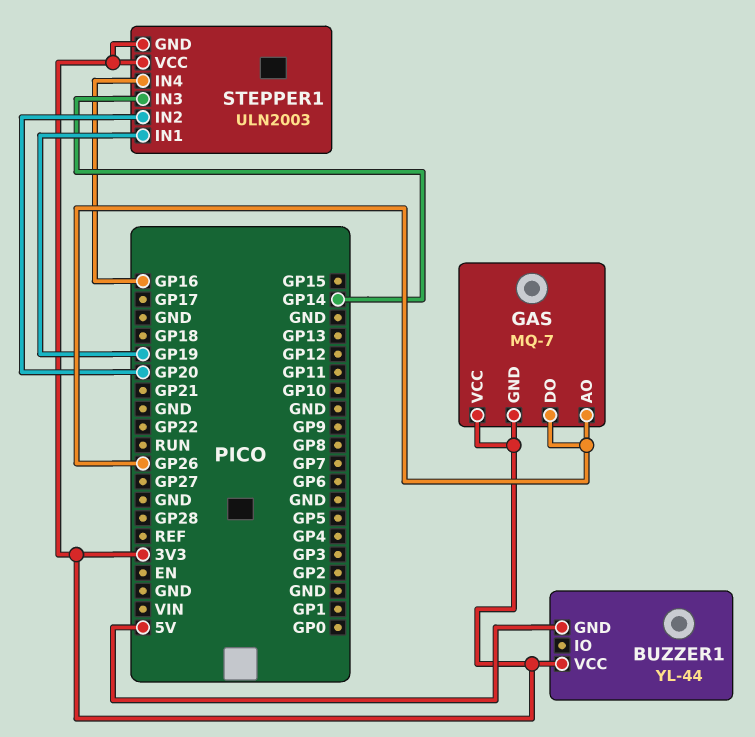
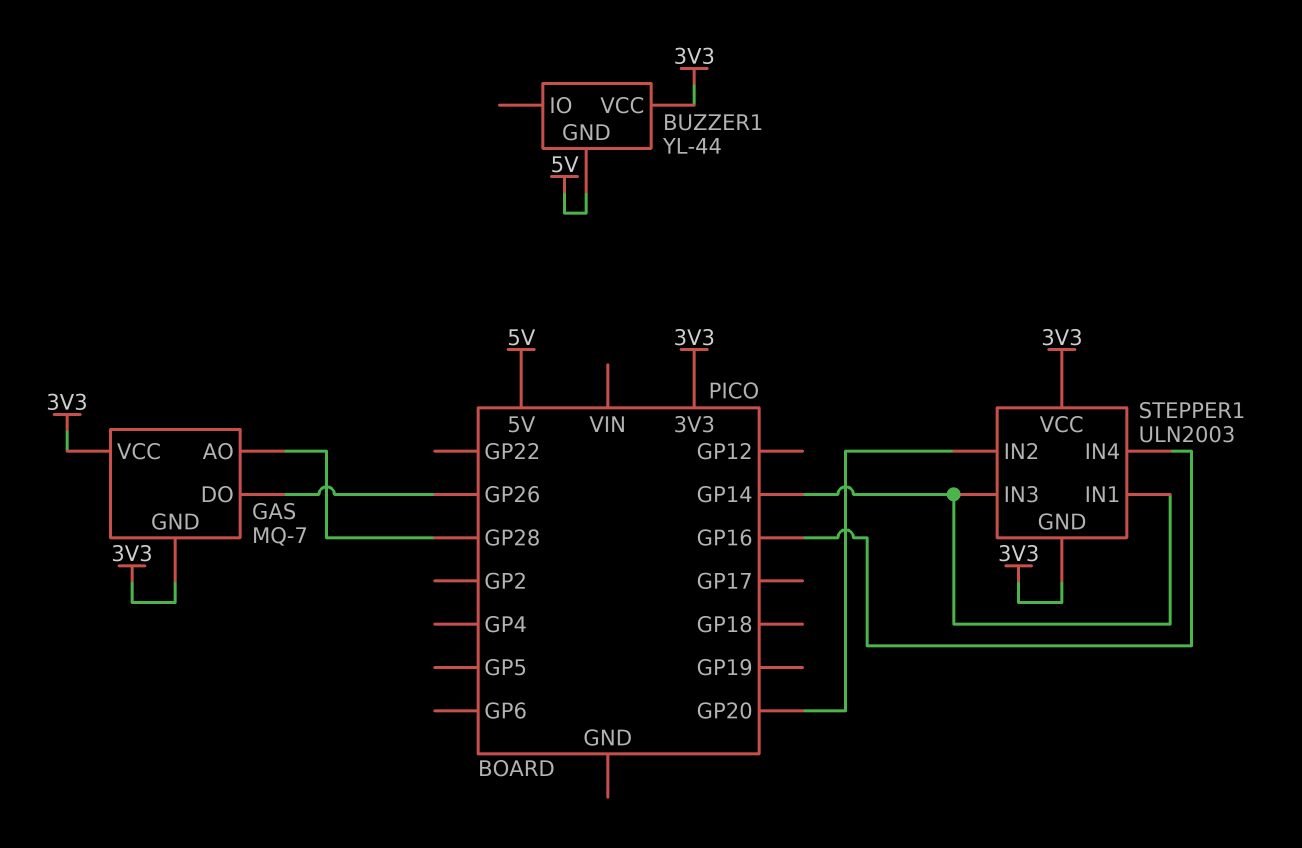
GAS pin AO: GP26 -> GP28
STEPPER1 pin IN1: GP19 -> GP14

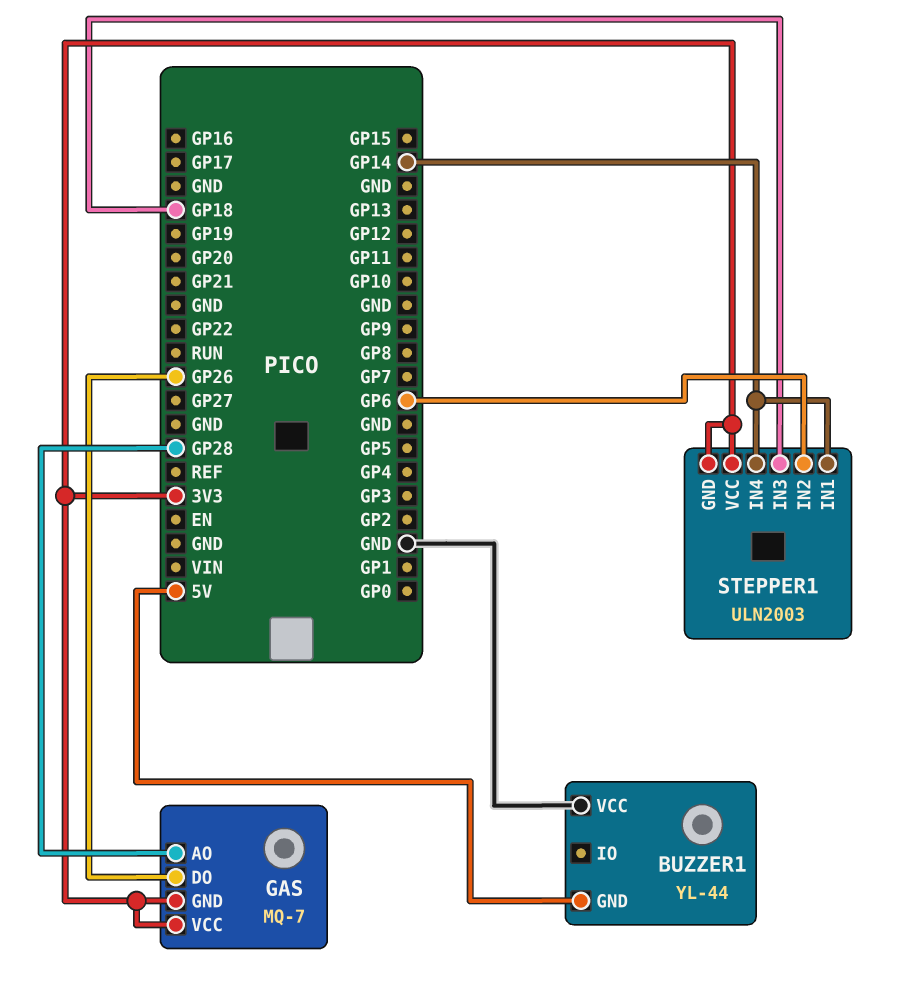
BUZZER1 pin VCC: 3V3 -> GND
STEPPER1 pin IN2: GP20 -> GP6
STEPPER1 pin IN3: GP14 -> GP18
STEPPER1 pin IN4: GP16 -> GP14

